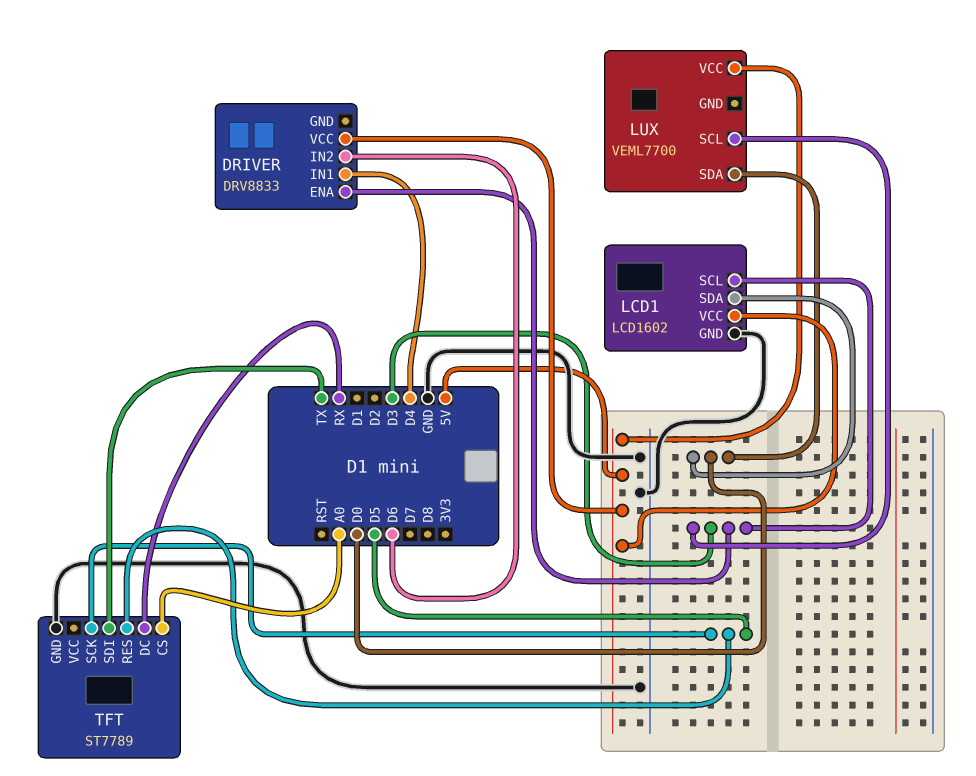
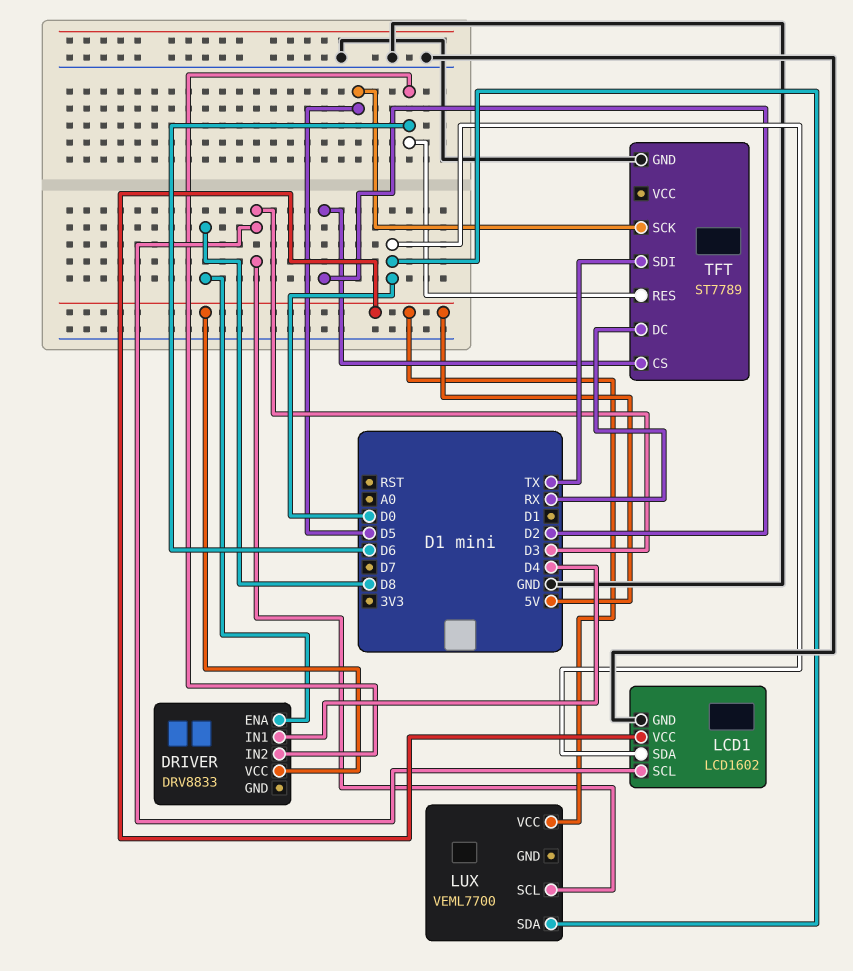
DRIVER pin ENA: D3 -> D8
TFT pin CS: A0 -> D2
TFT pin RES: D5 -> D6

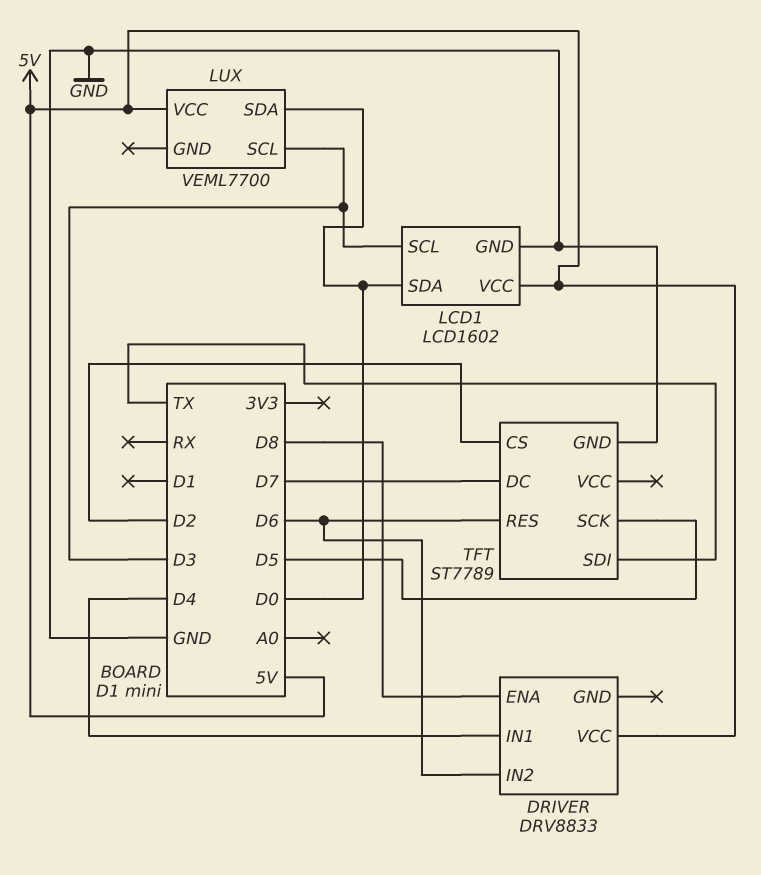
TFT pin DC: RX -> D7

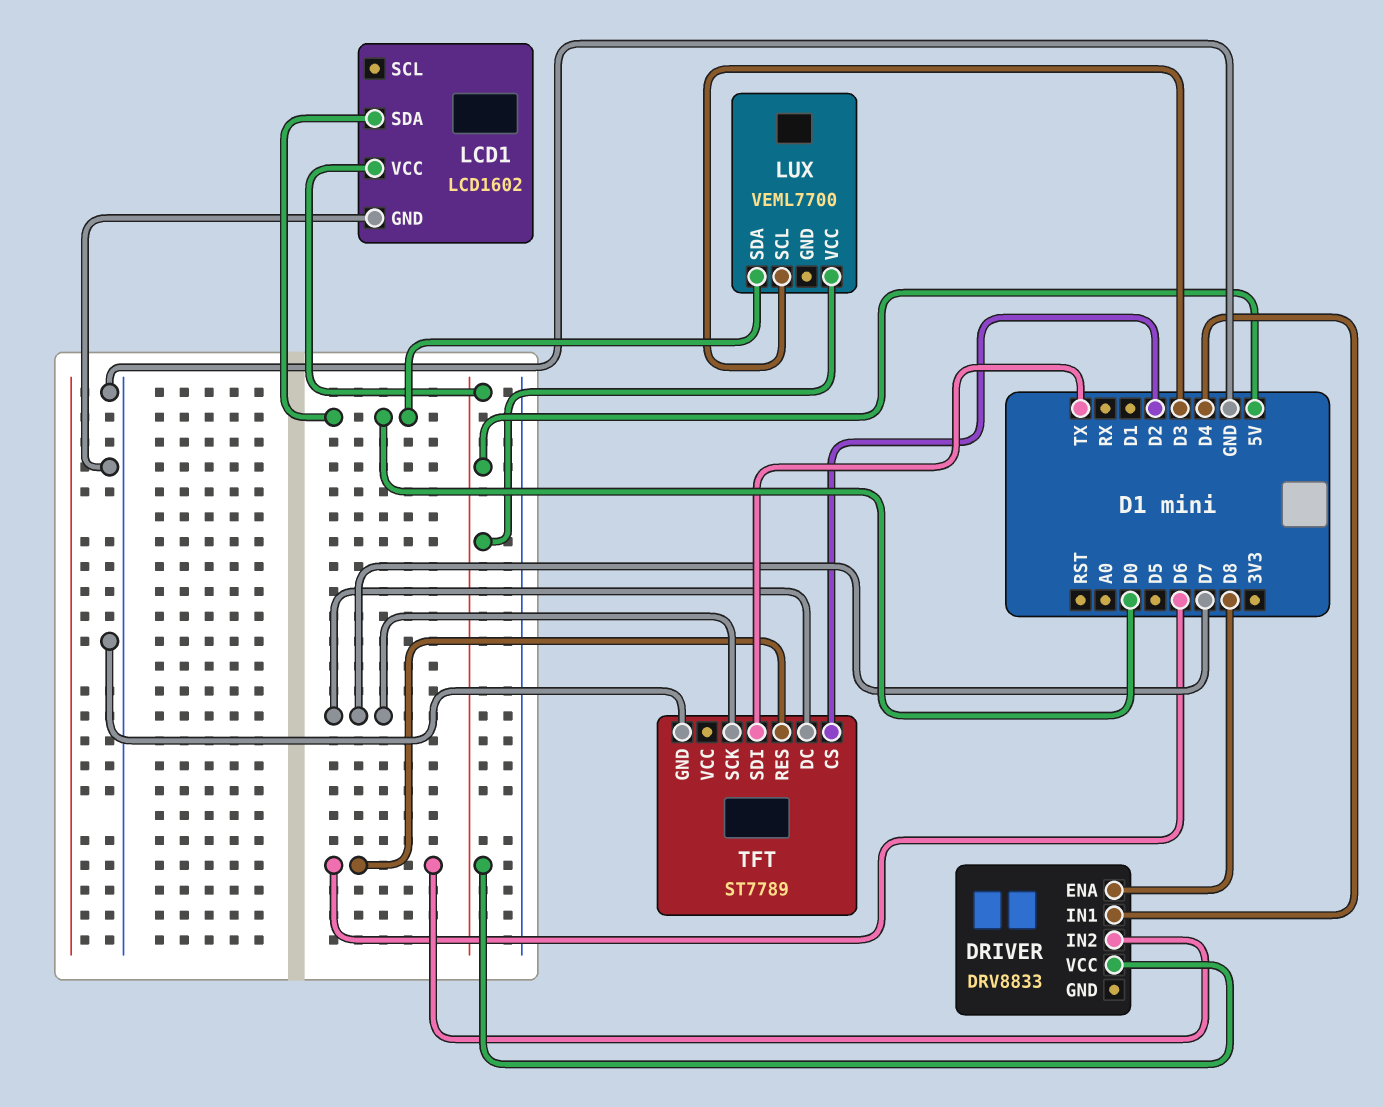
LCD1 pin SCL: D3 -> none
TFT pin SCK: D5 -> D7

